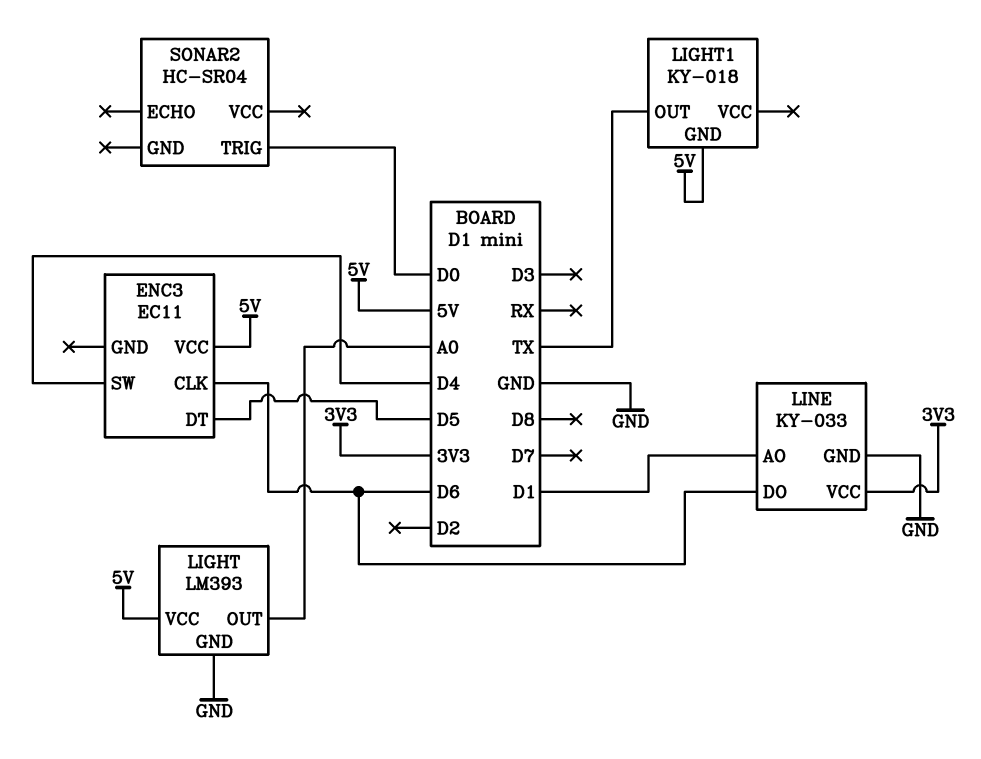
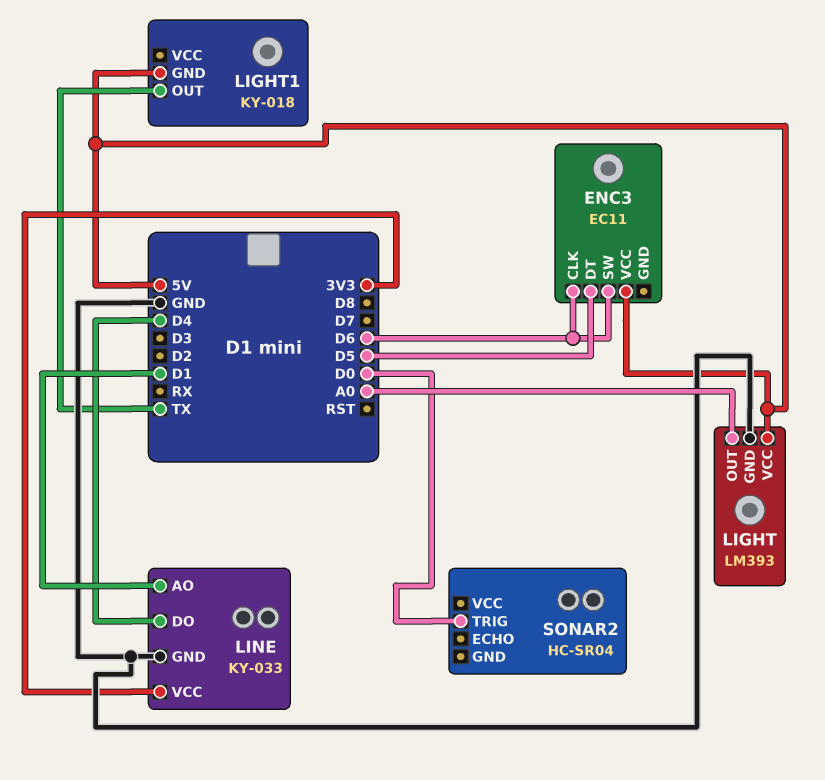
ENC3 pin SW: D4 -> D6
LINE pin DO: D6 -> D4

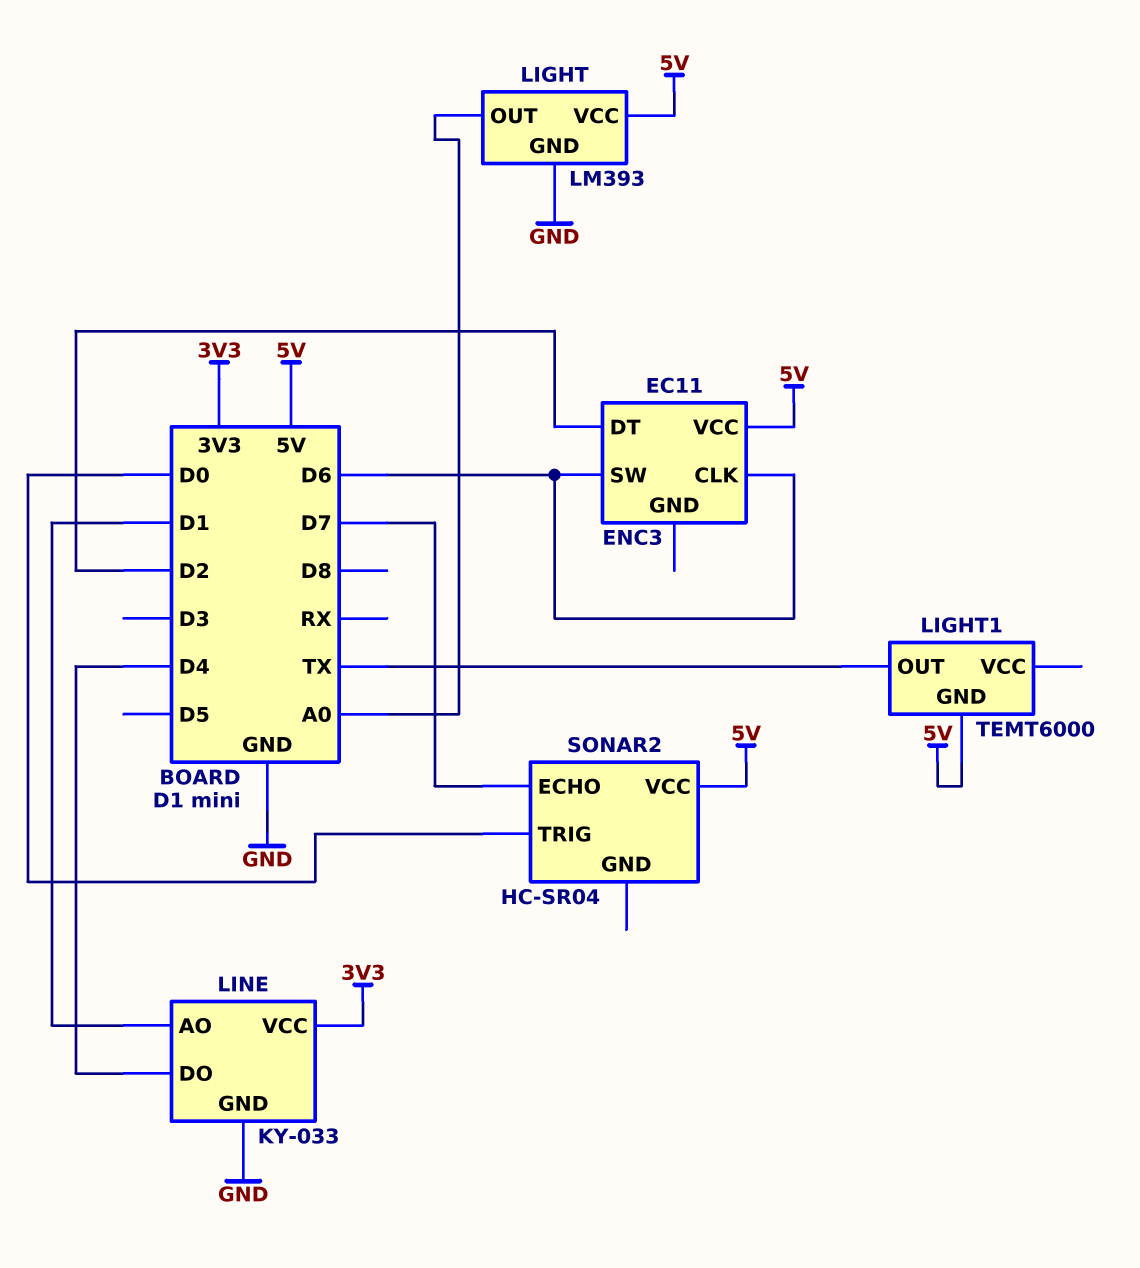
ENC3 pin DT: D5 -> D2
LIGHT1: KY-018 -> TEMT6000
SONAR2 pin ECHO: none -> D7
SONAR2 pin VCC: none -> 5V

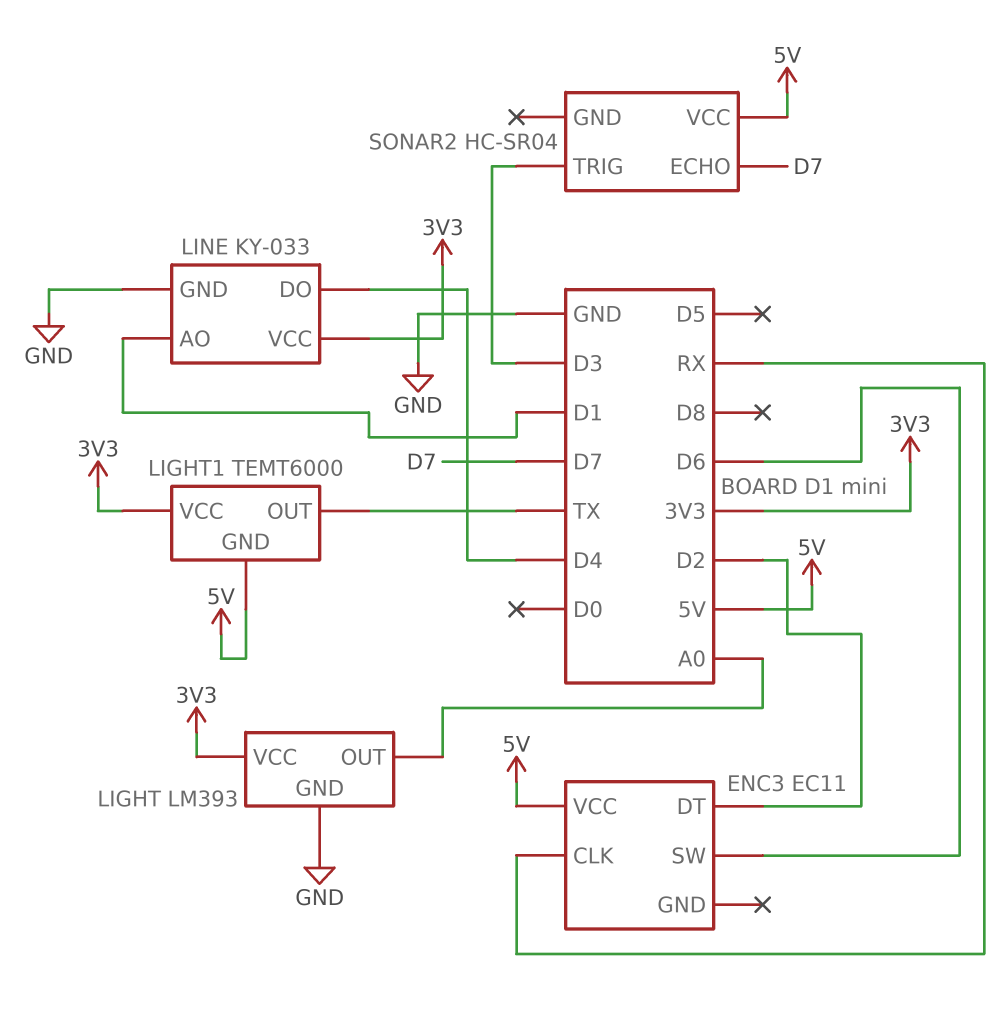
ENC3 pin CLK: D6 -> RX
LIGHT pin VCC: 5V -> 3V3
LIGHT1 pin VCC: none -> 3V3
SONAR2 pin TRIG: D0 -> D3

